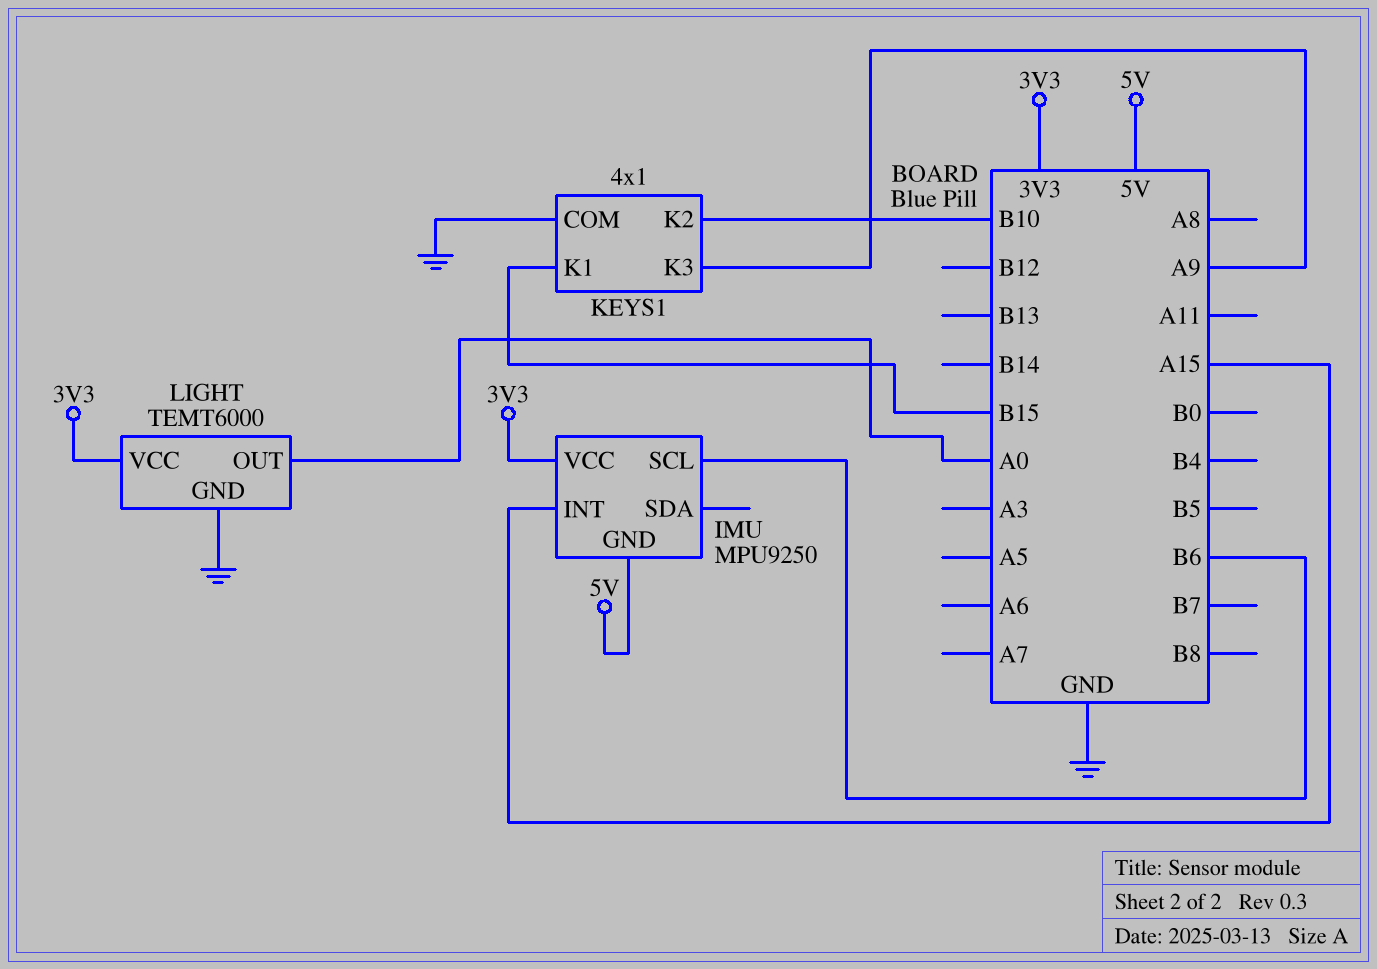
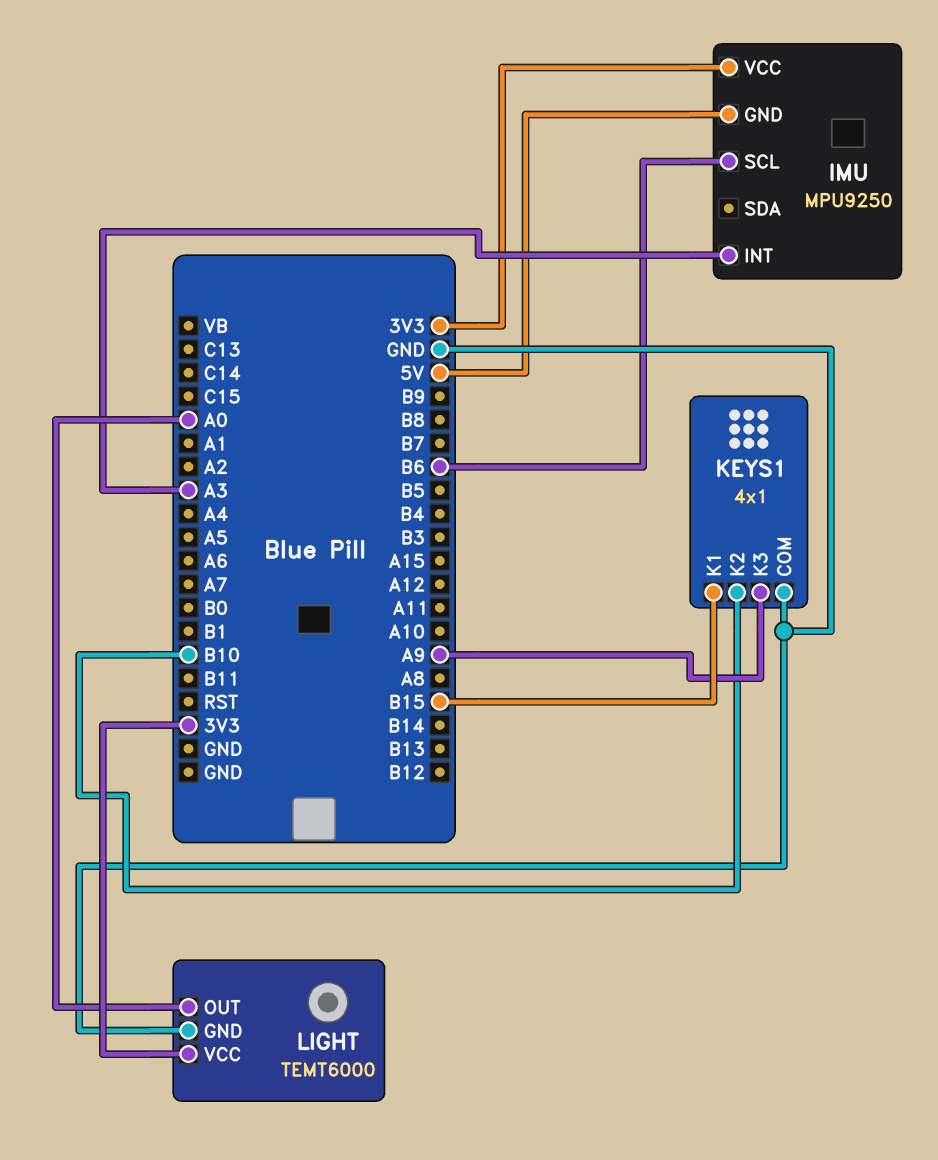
IMU pin INT: A15 -> A3

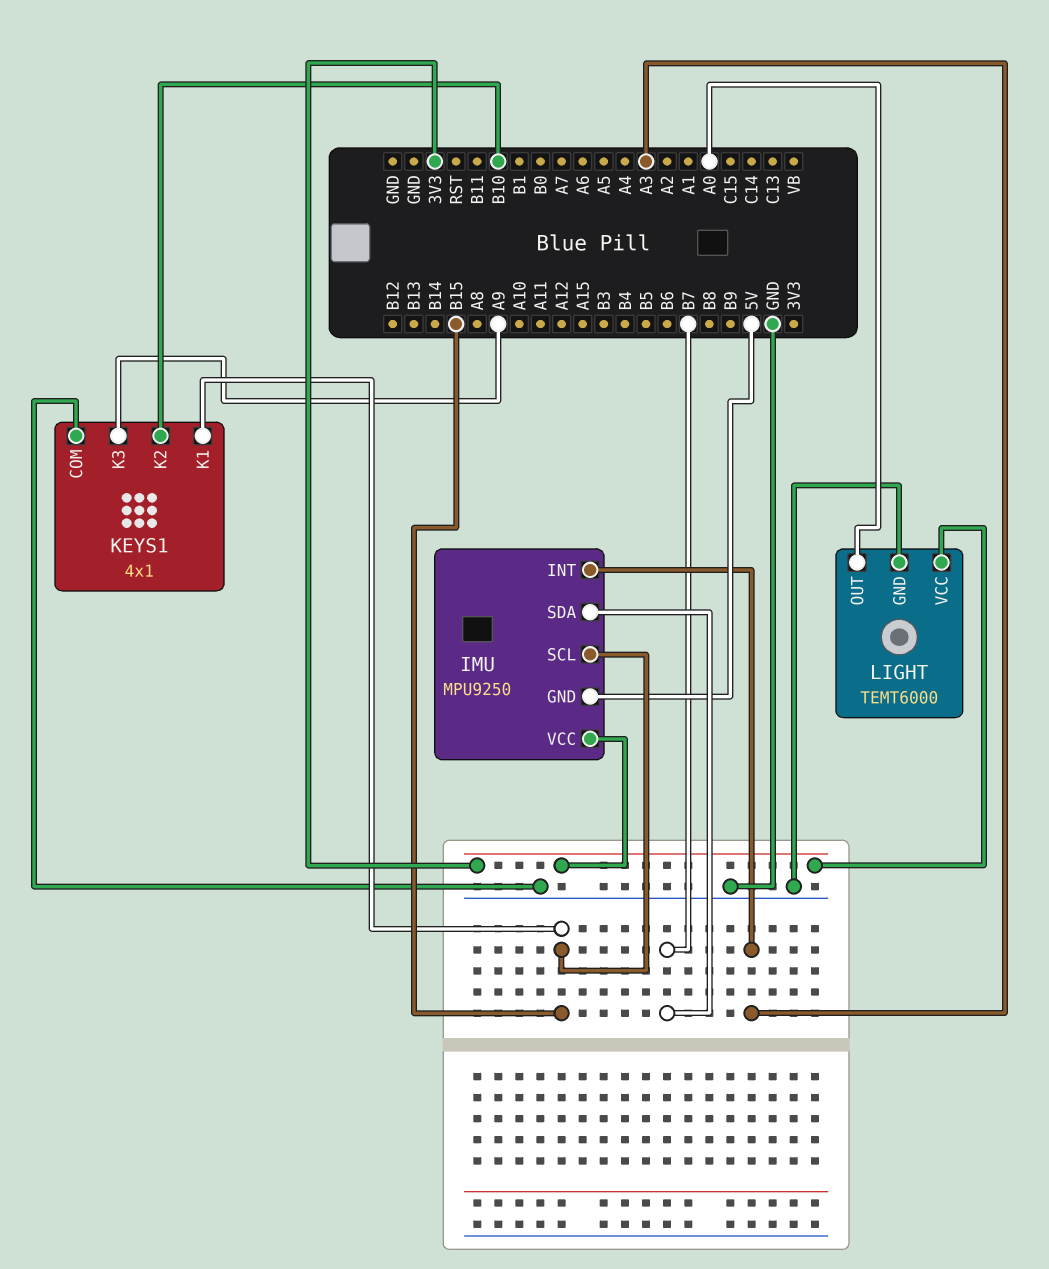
IMU pin SCL: B6 -> B15
IMU pin SDA: none -> B7

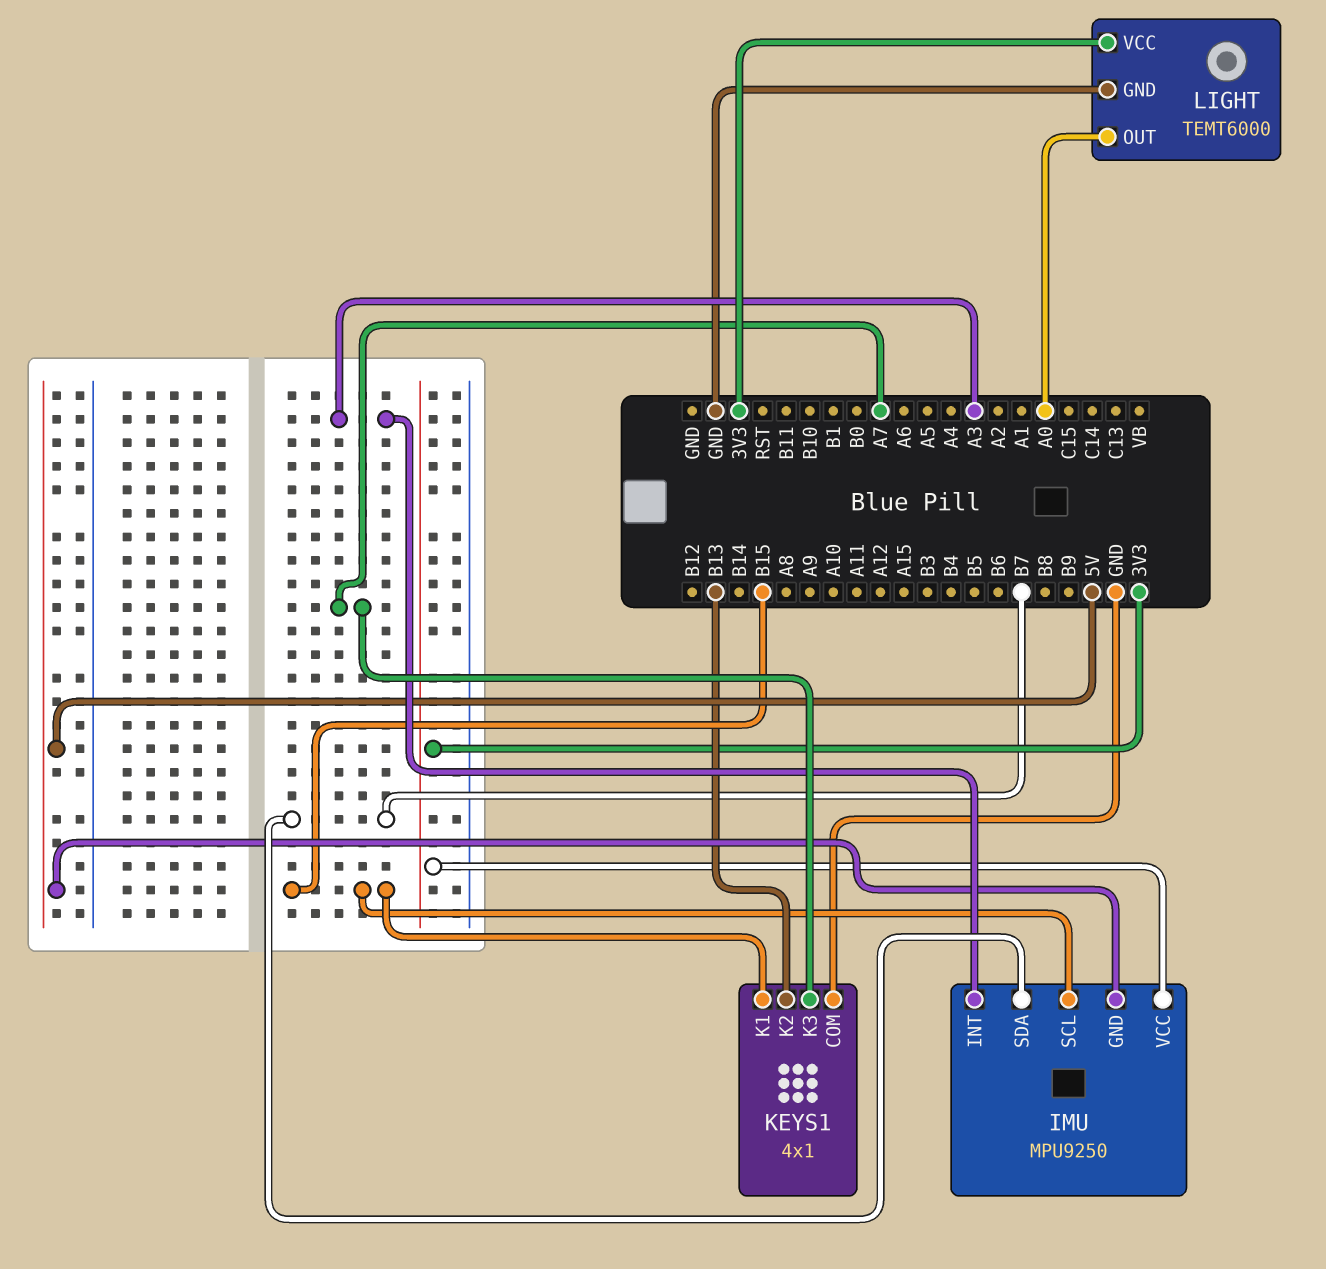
KEYS1 pin K2: B10 -> B13
KEYS1 pin K3: A9 -> A7

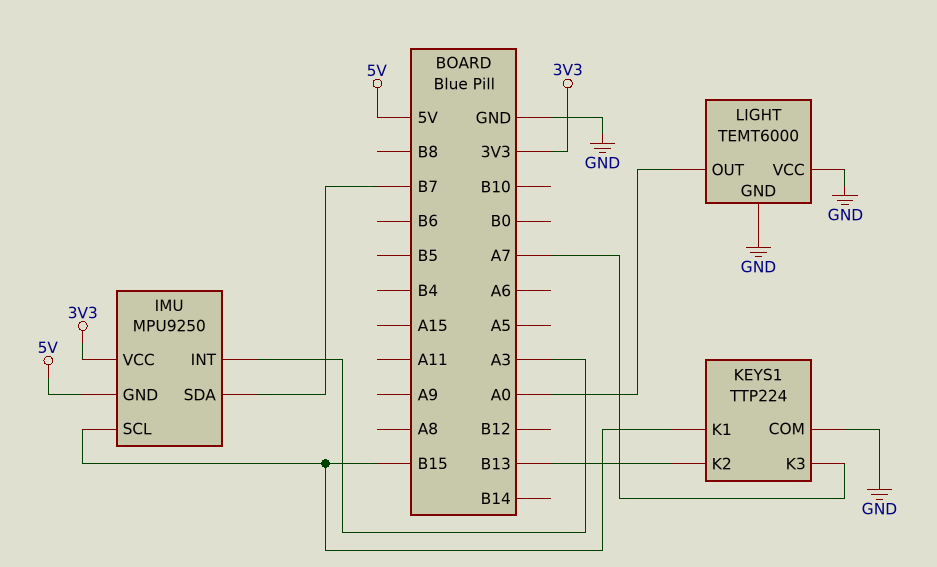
KEYS1: 4x1 -> TTP224
LIGHT pin VCC: 3V3 -> GND

